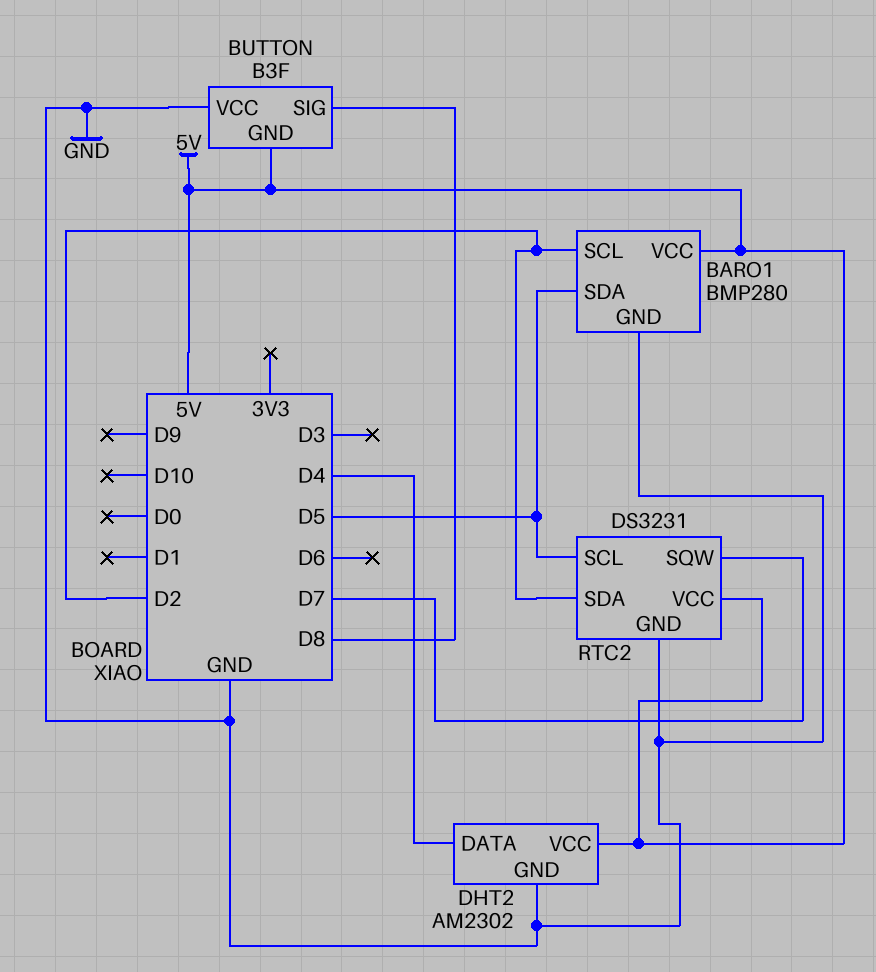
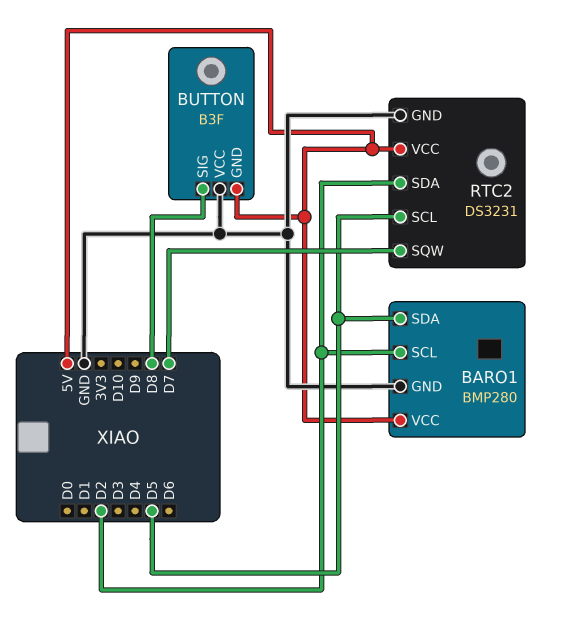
DHT2: AM2302 -> none
DHT2 pin DATA: D4 -> none
DHT2 pin GND: GND -> none
DHT2 pin VCC: 5V -> none

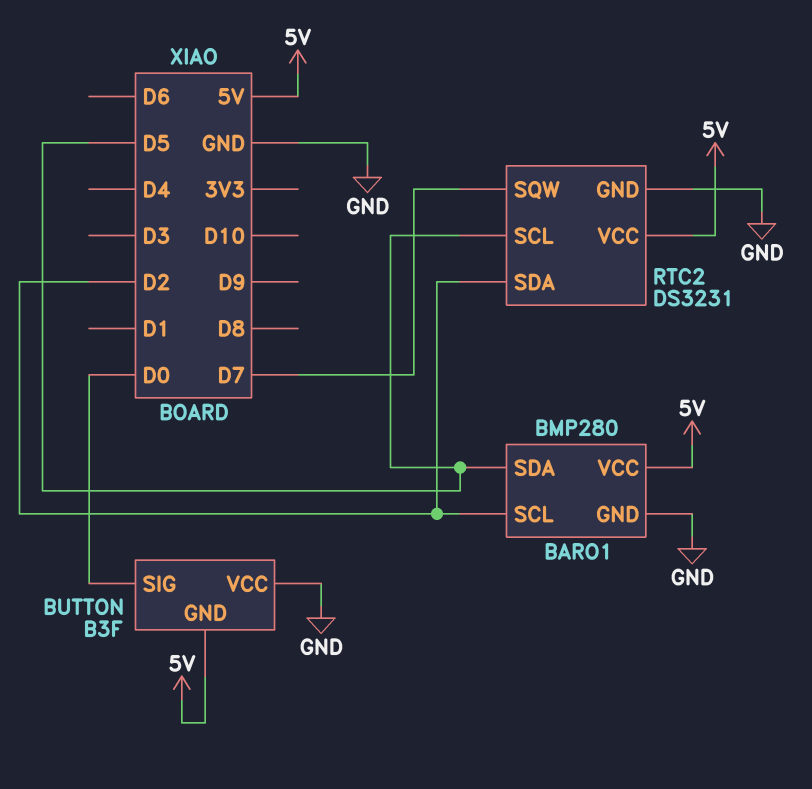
BUTTON pin SIG: D8 -> D0

